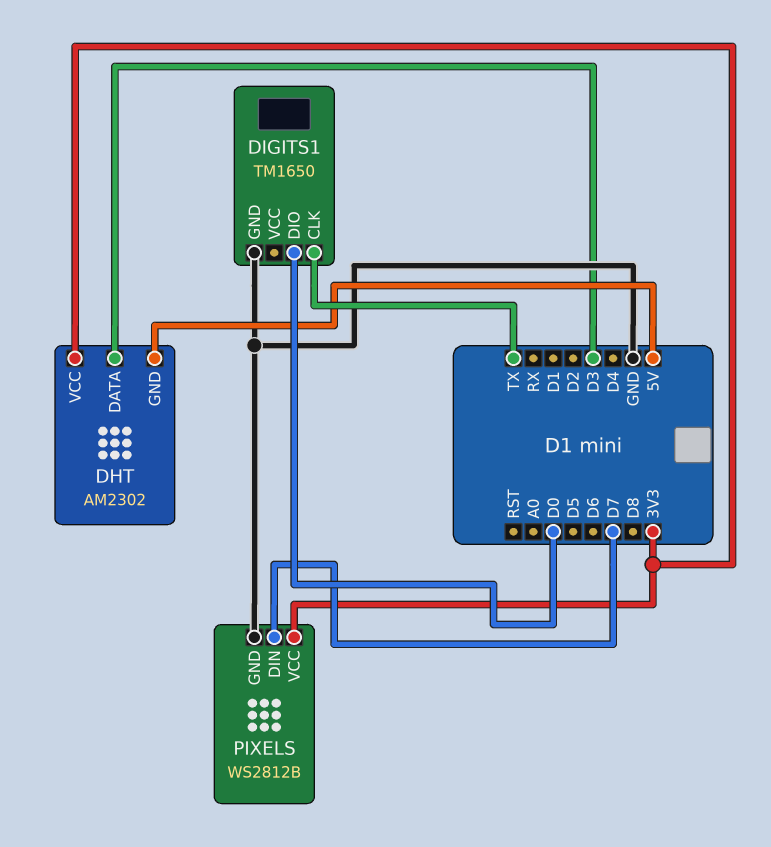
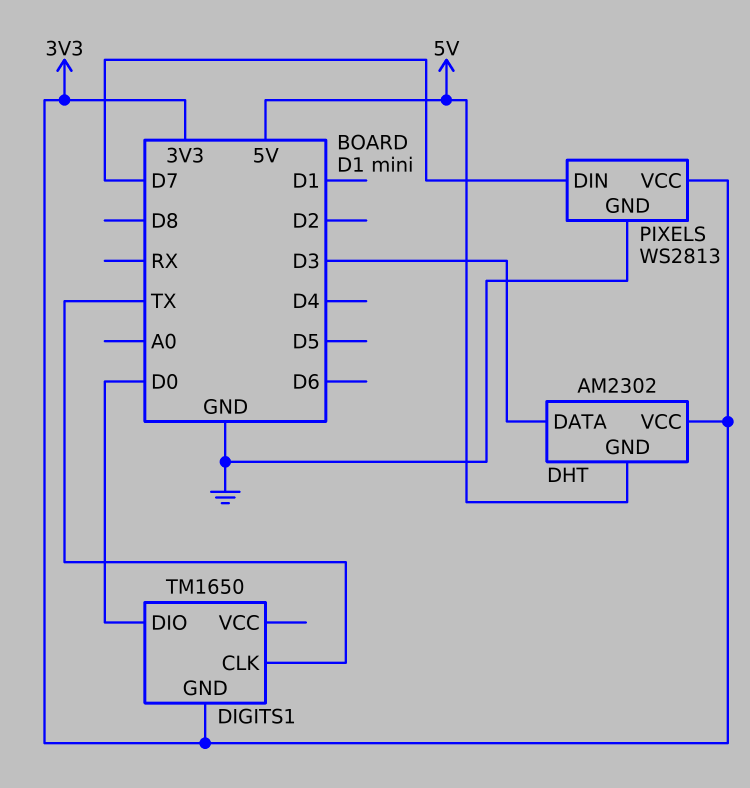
DIGITS1 pin GND: GND -> 3V3
PIXELS: WS2812B -> WS2813

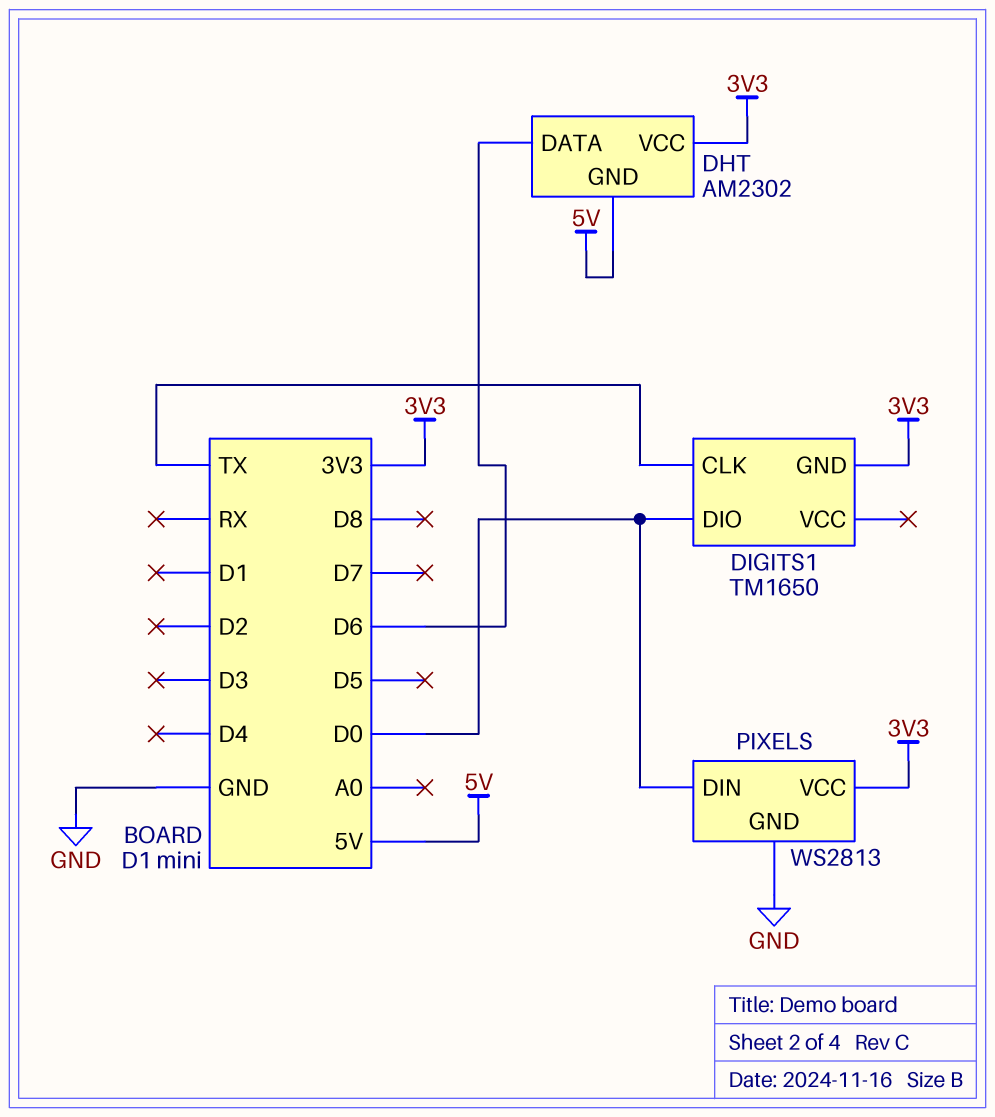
DHT pin DATA: D3 -> D6
PIXELS pin DIN: D7 -> D0

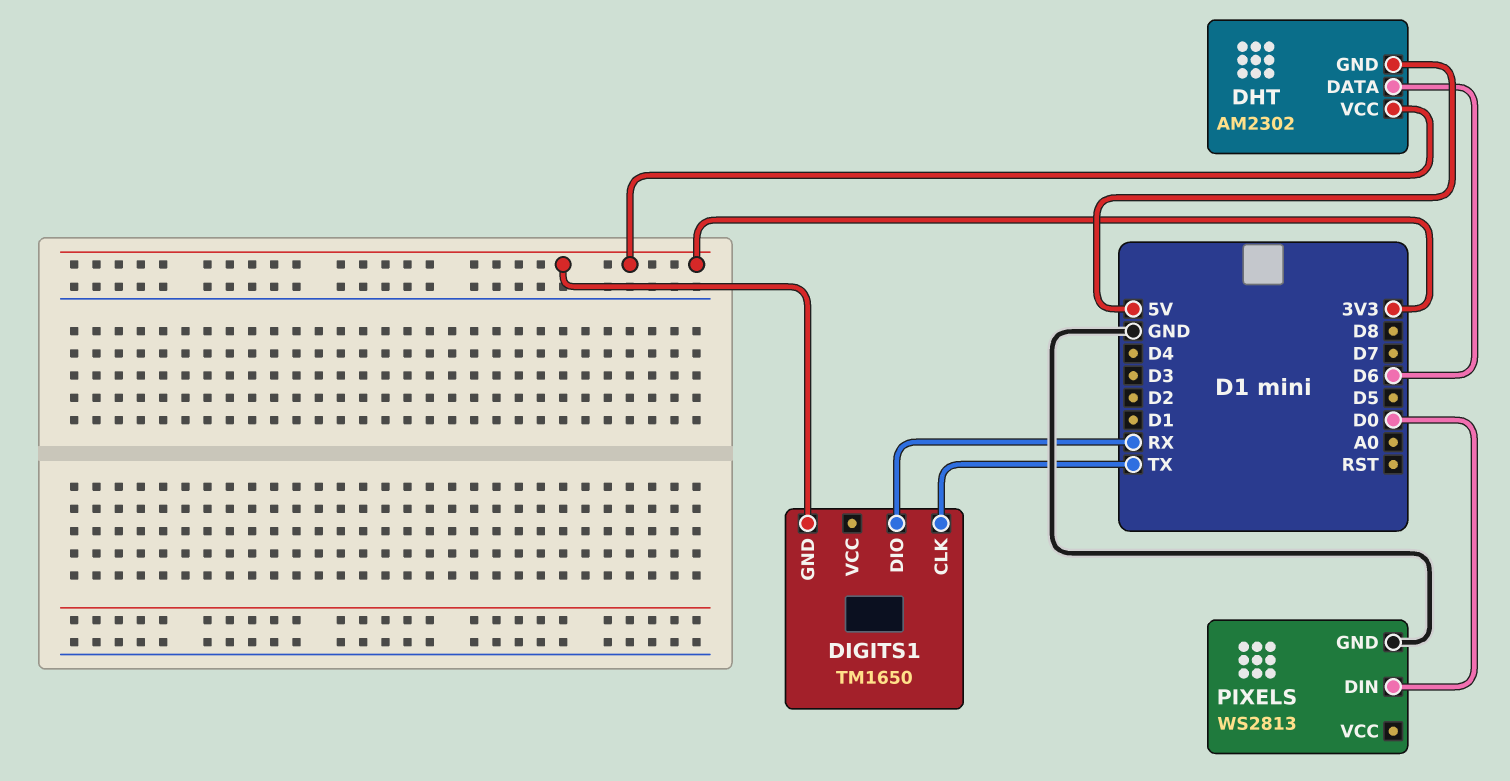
DIGITS1 pin DIO: D0 -> RX
PIXELS pin VCC: 3V3 -> none

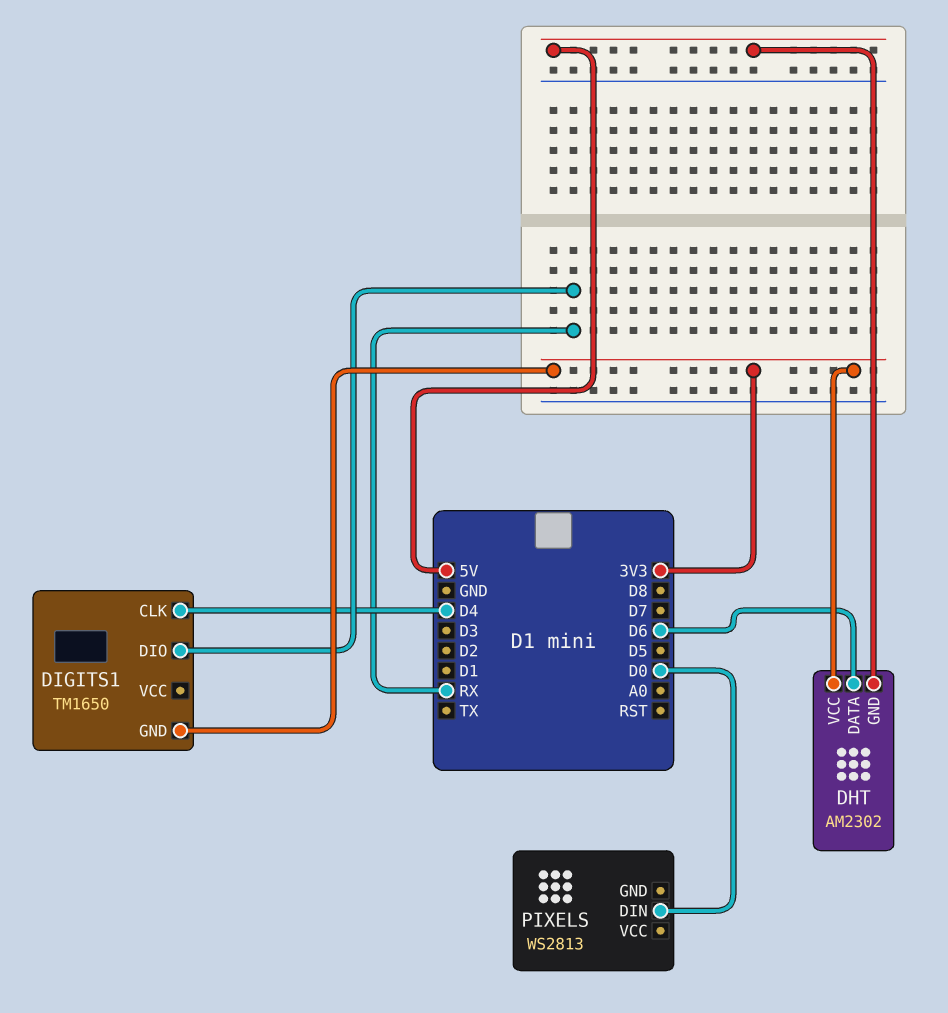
DIGITS1 pin CLK: TX -> D4
PIXELS pin GND: GND -> none

